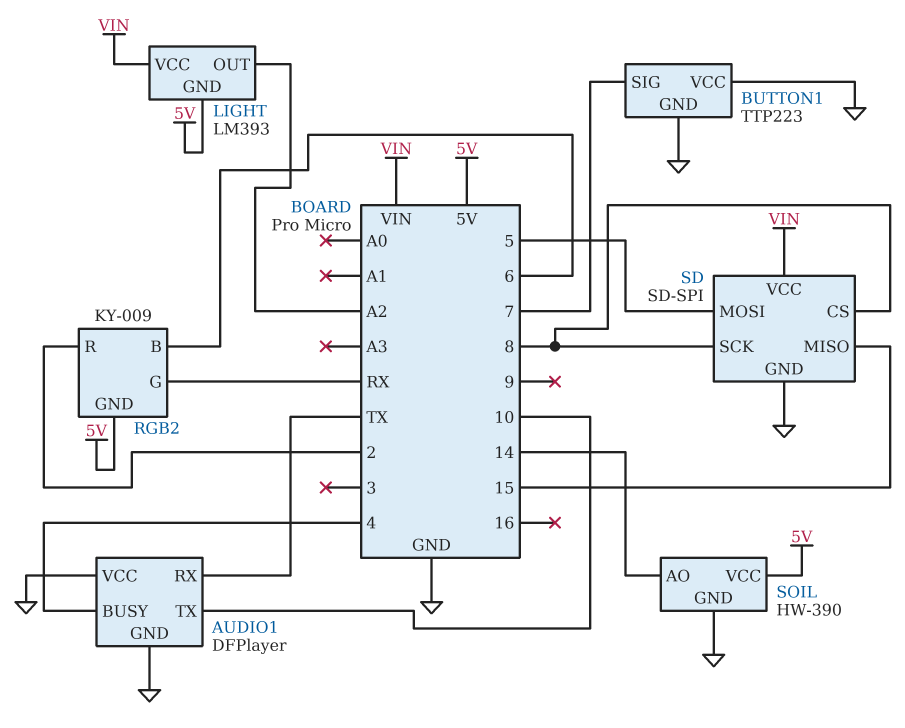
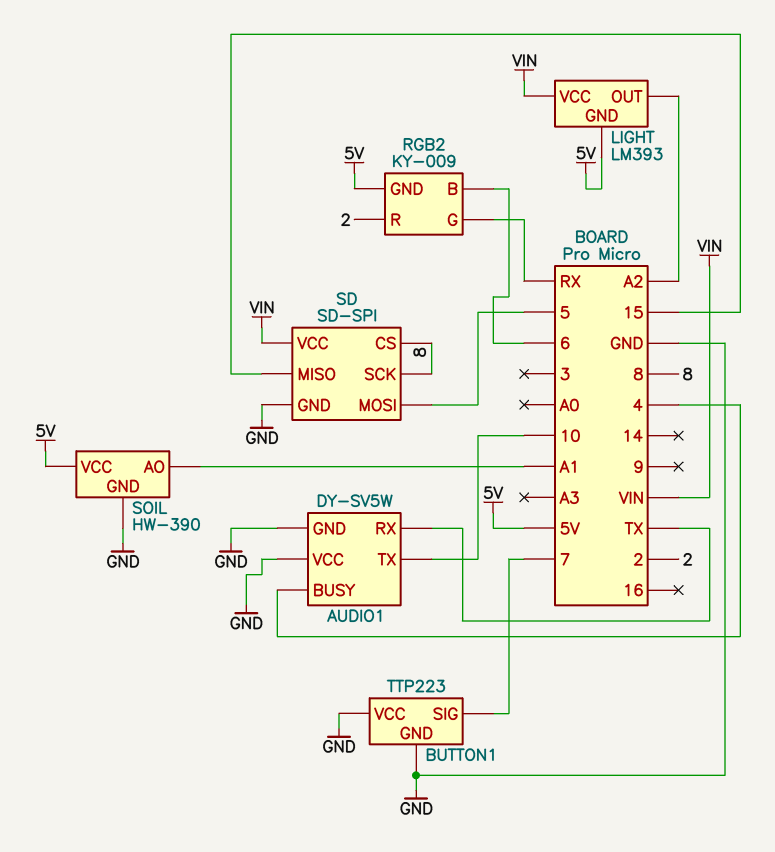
AUDIO1: DFPlayer -> DY-SV5W
SOIL pin AO: 14 -> A1

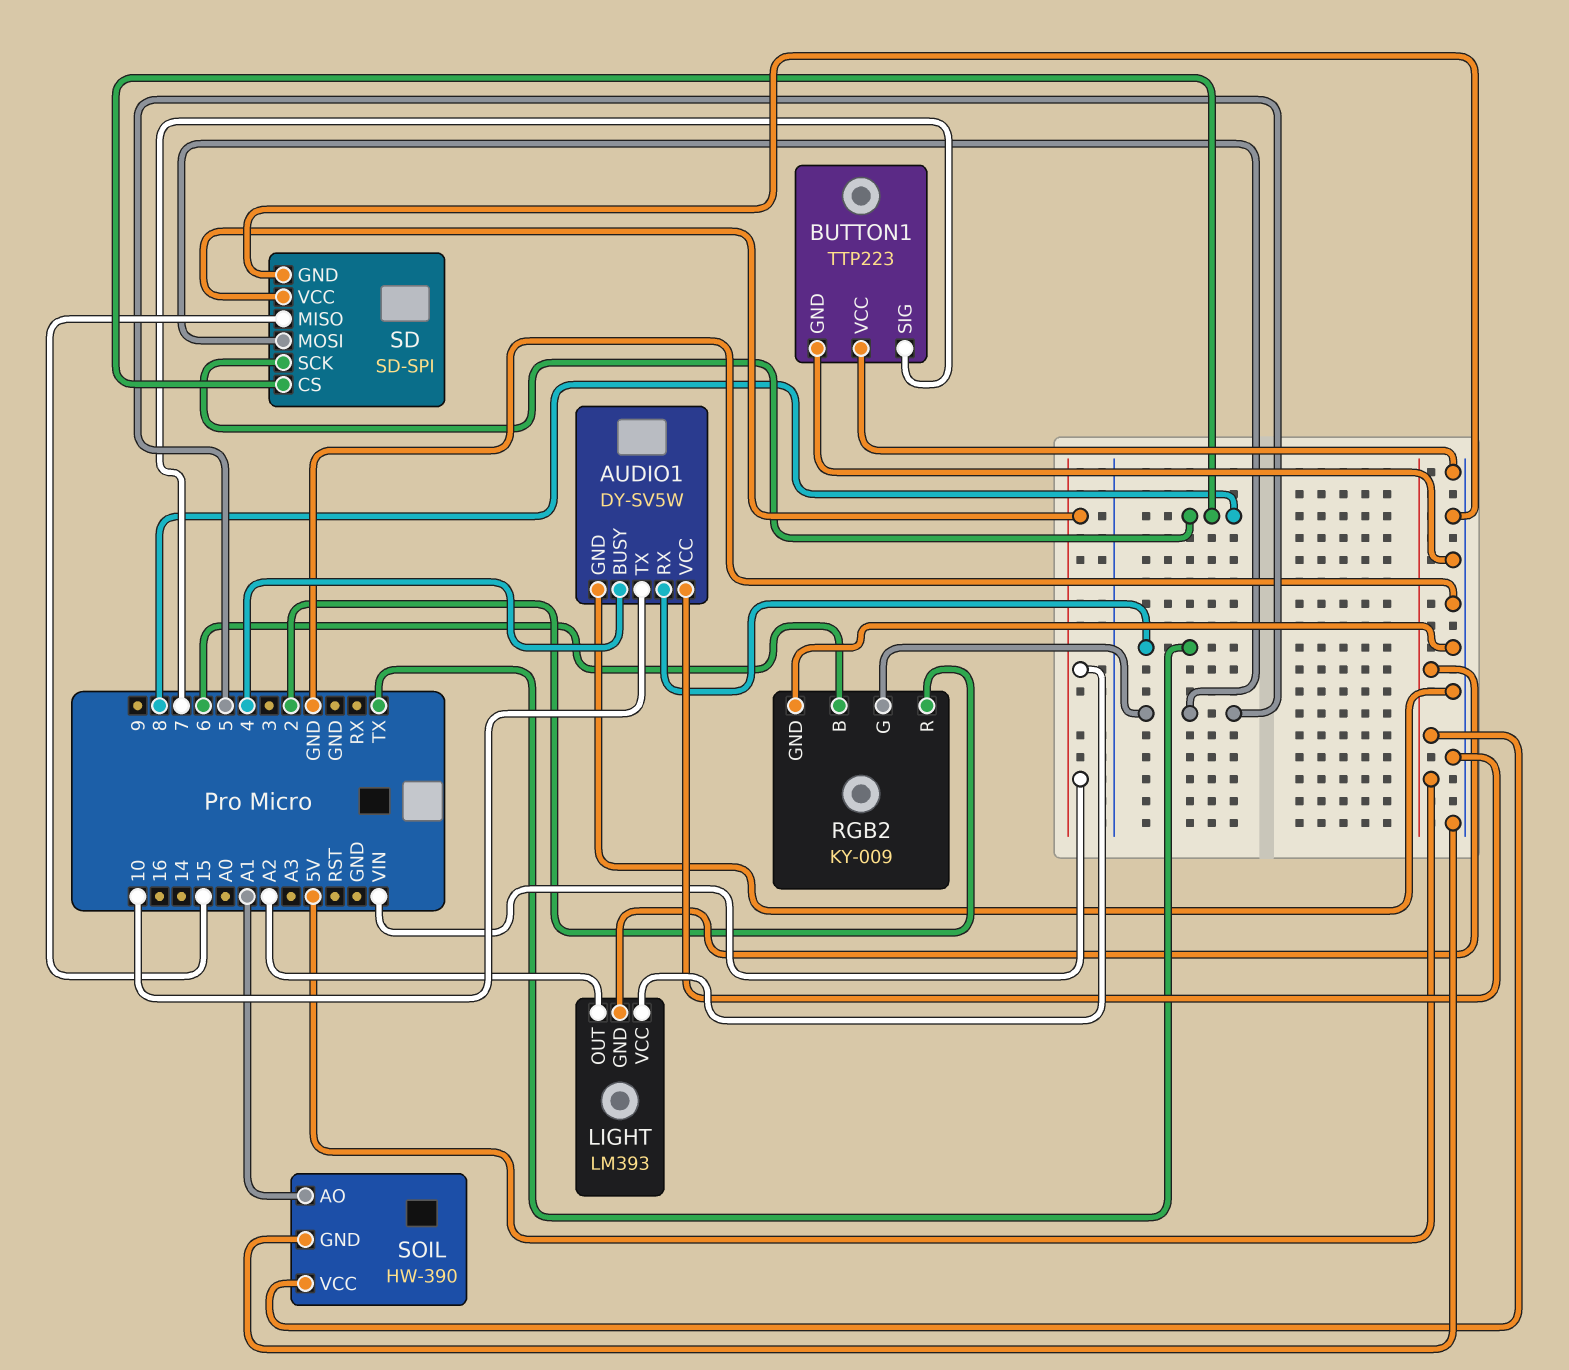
RGB2 pin G: RX -> 5
RGB2 pin GND: 5V -> GND

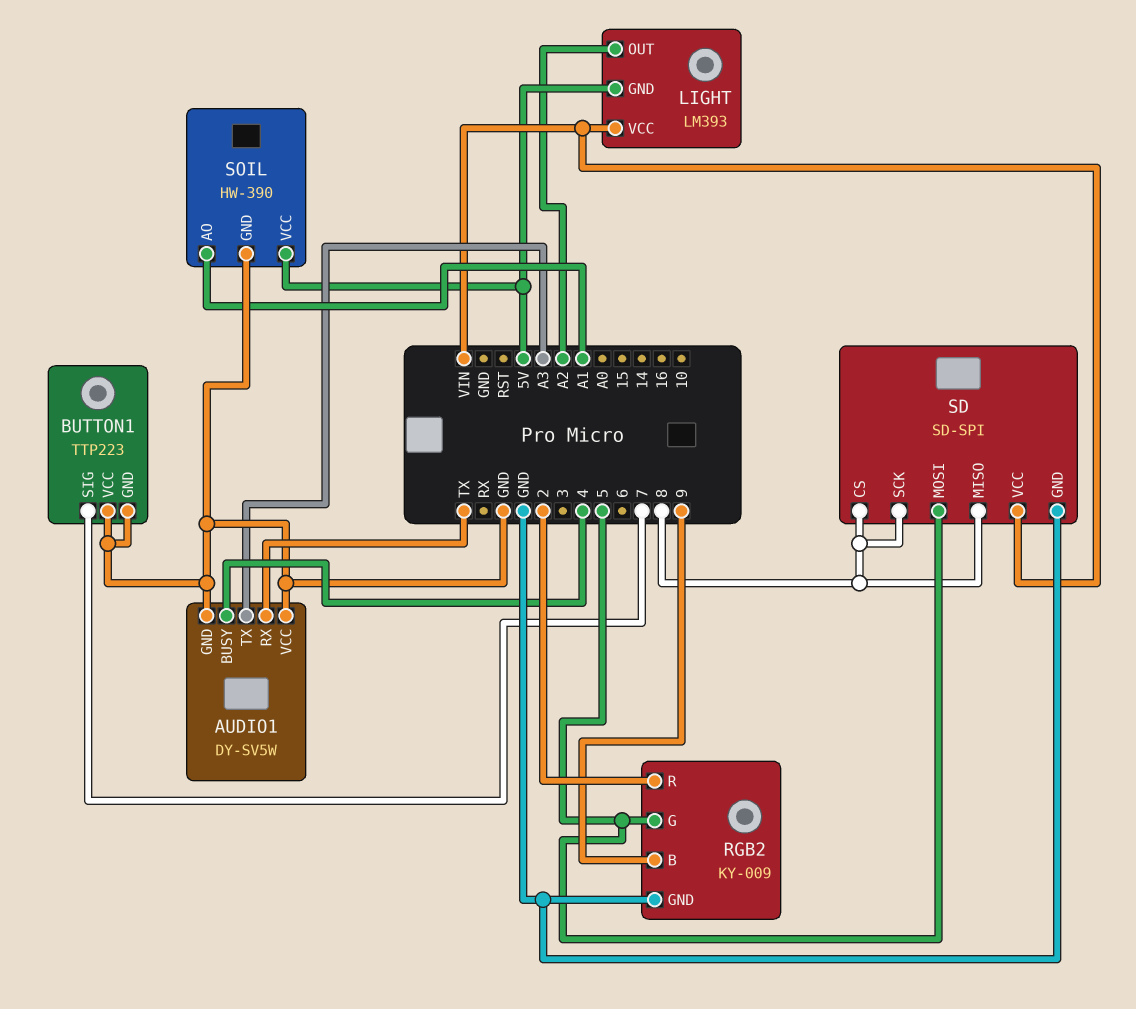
AUDIO1 pin TX: 10 -> A3
RGB2 pin B: 6 -> 9
SD pin MISO: 15 -> 8

